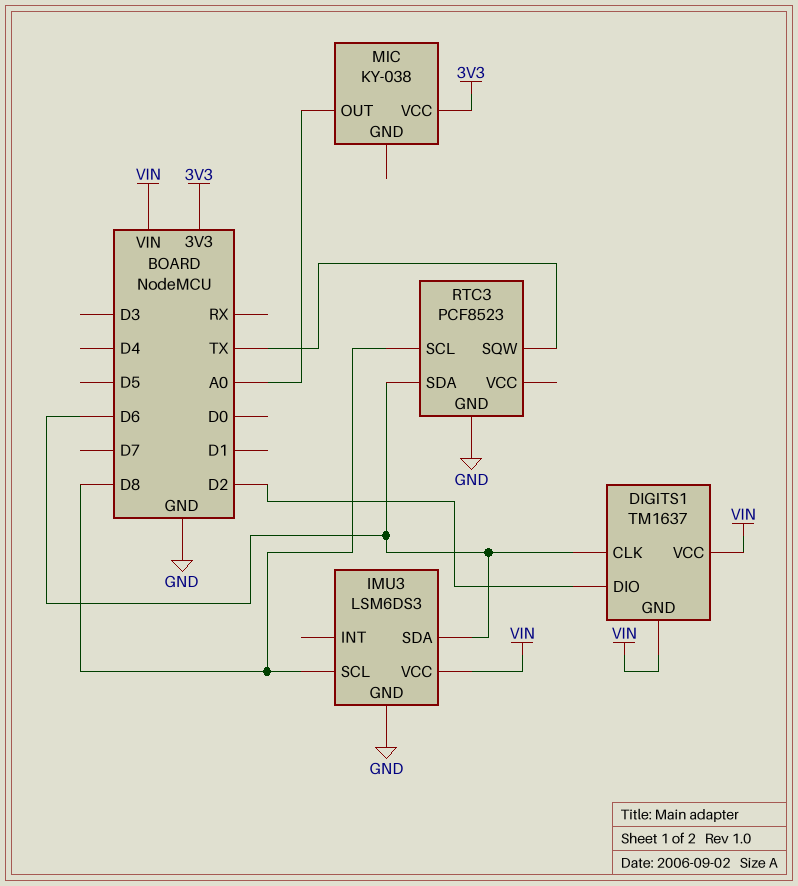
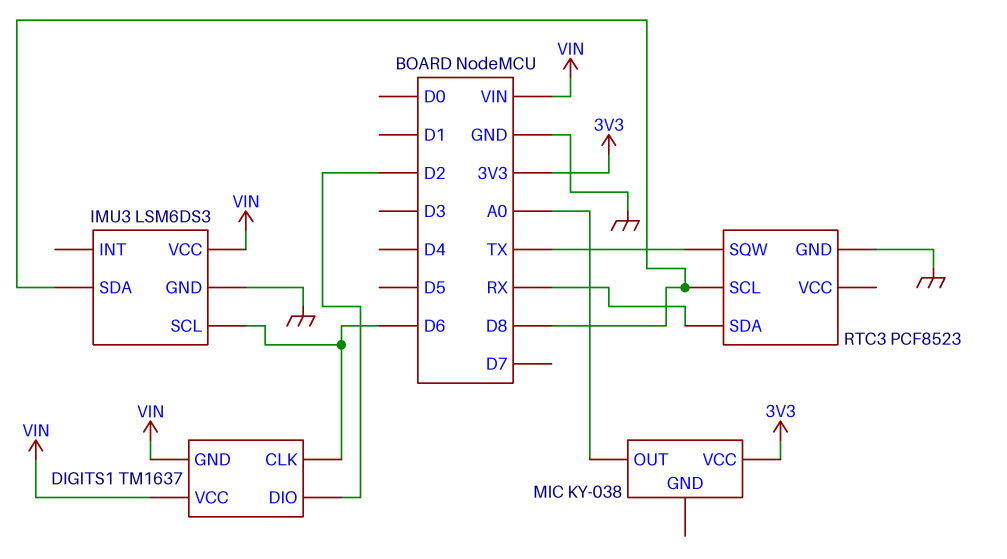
IMU3 pin SCL: D8 -> D6
IMU3 pin SDA: D6 -> D8
RTC3 pin SDA: D6 -> RX

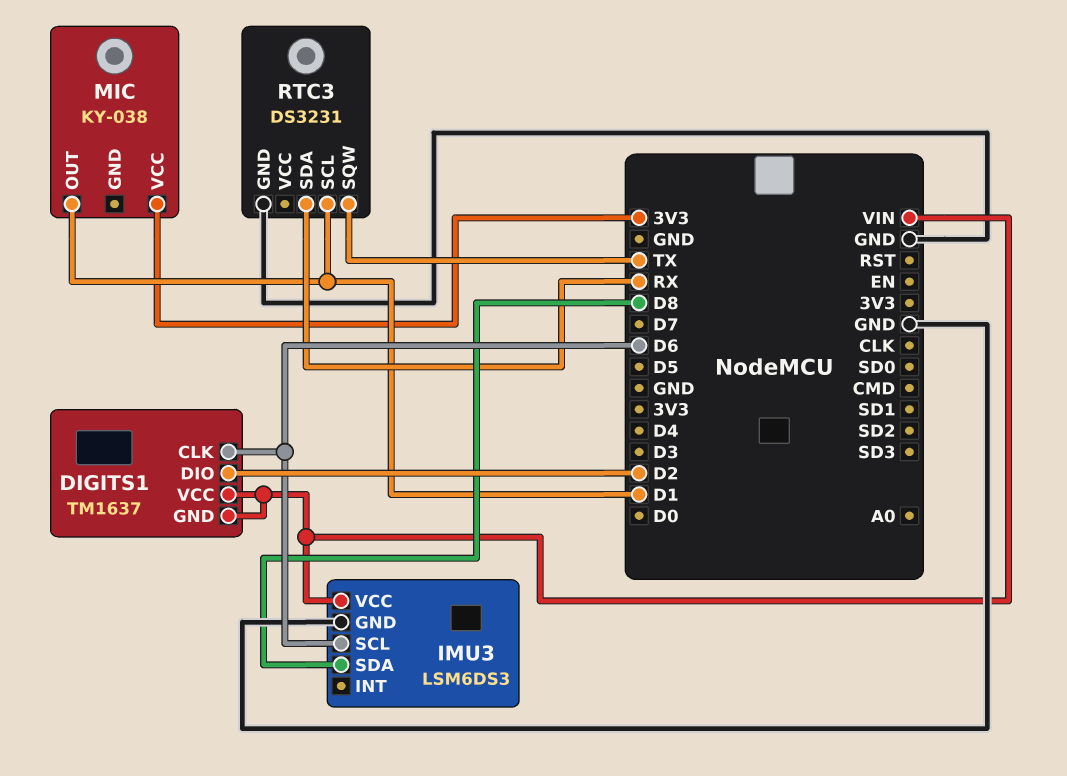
MIC pin OUT: A0 -> D1
RTC3: PCF8523 -> DS3231
RTC3 pin SCL: D8 -> D1

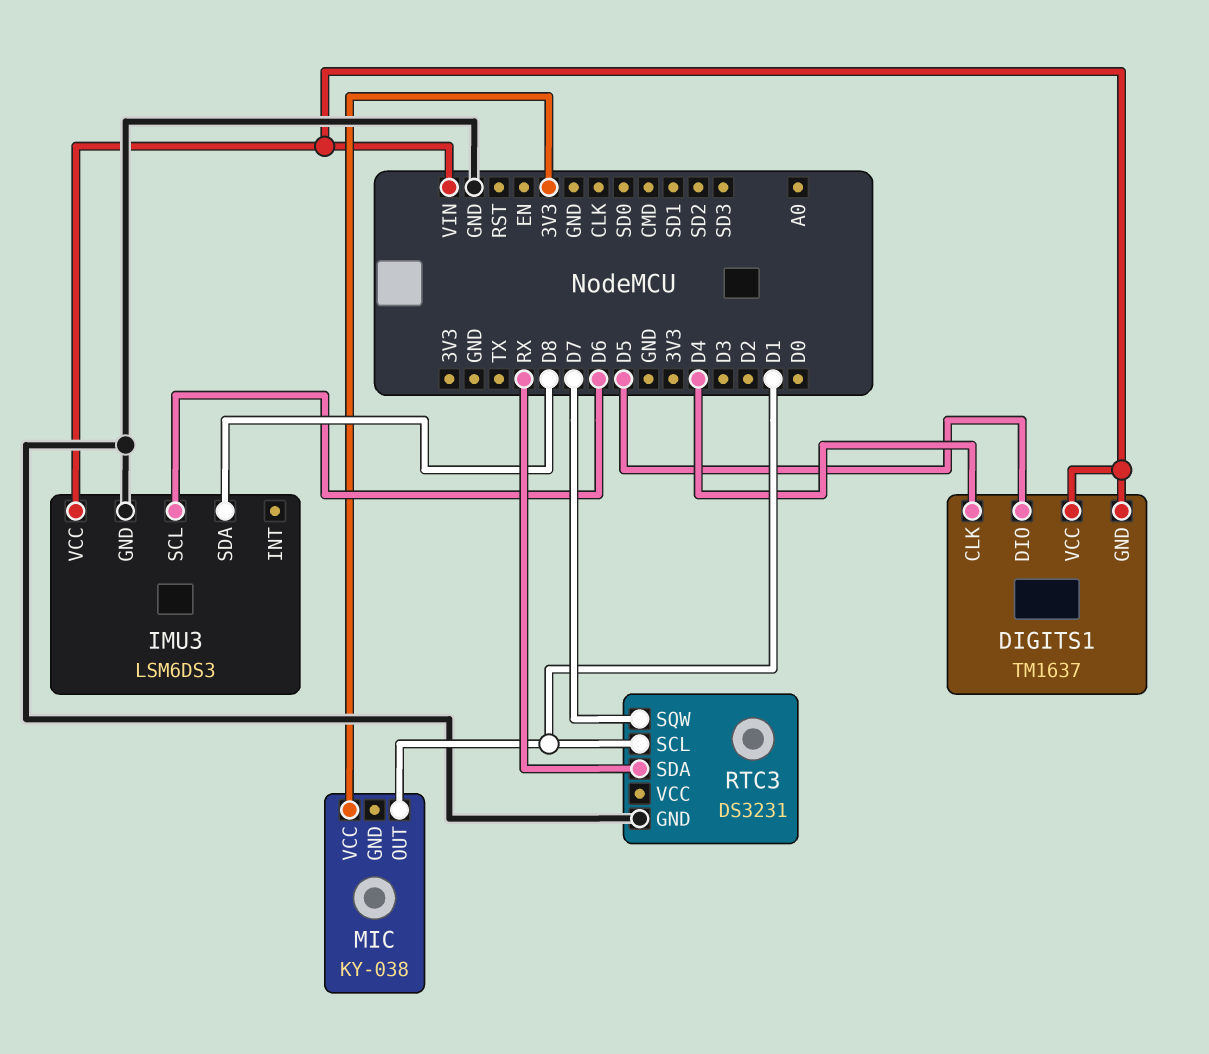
DIGITS1 pin CLK: D6 -> D4
DIGITS1 pin DIO: D2 -> D5
RTC3 pin SQW: TX -> D7

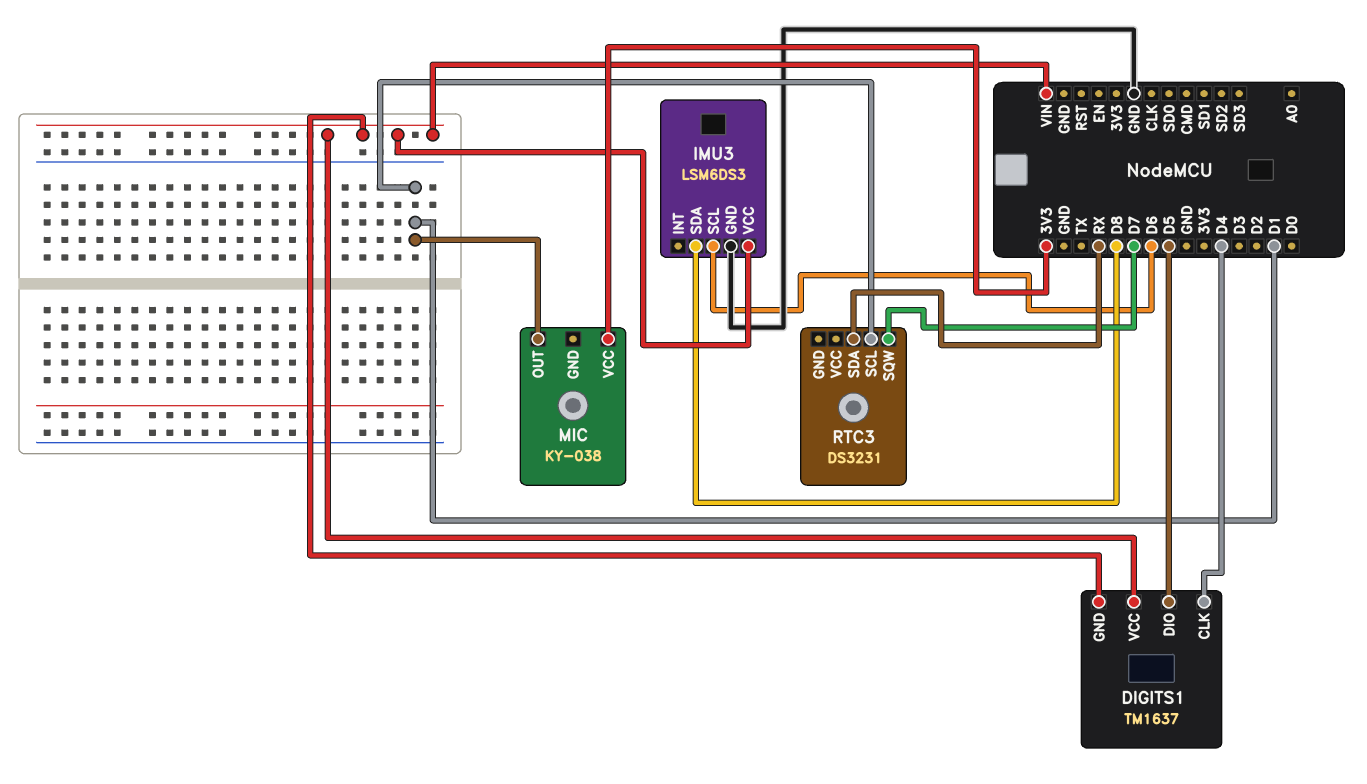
RTC3 pin GND: GND -> none

